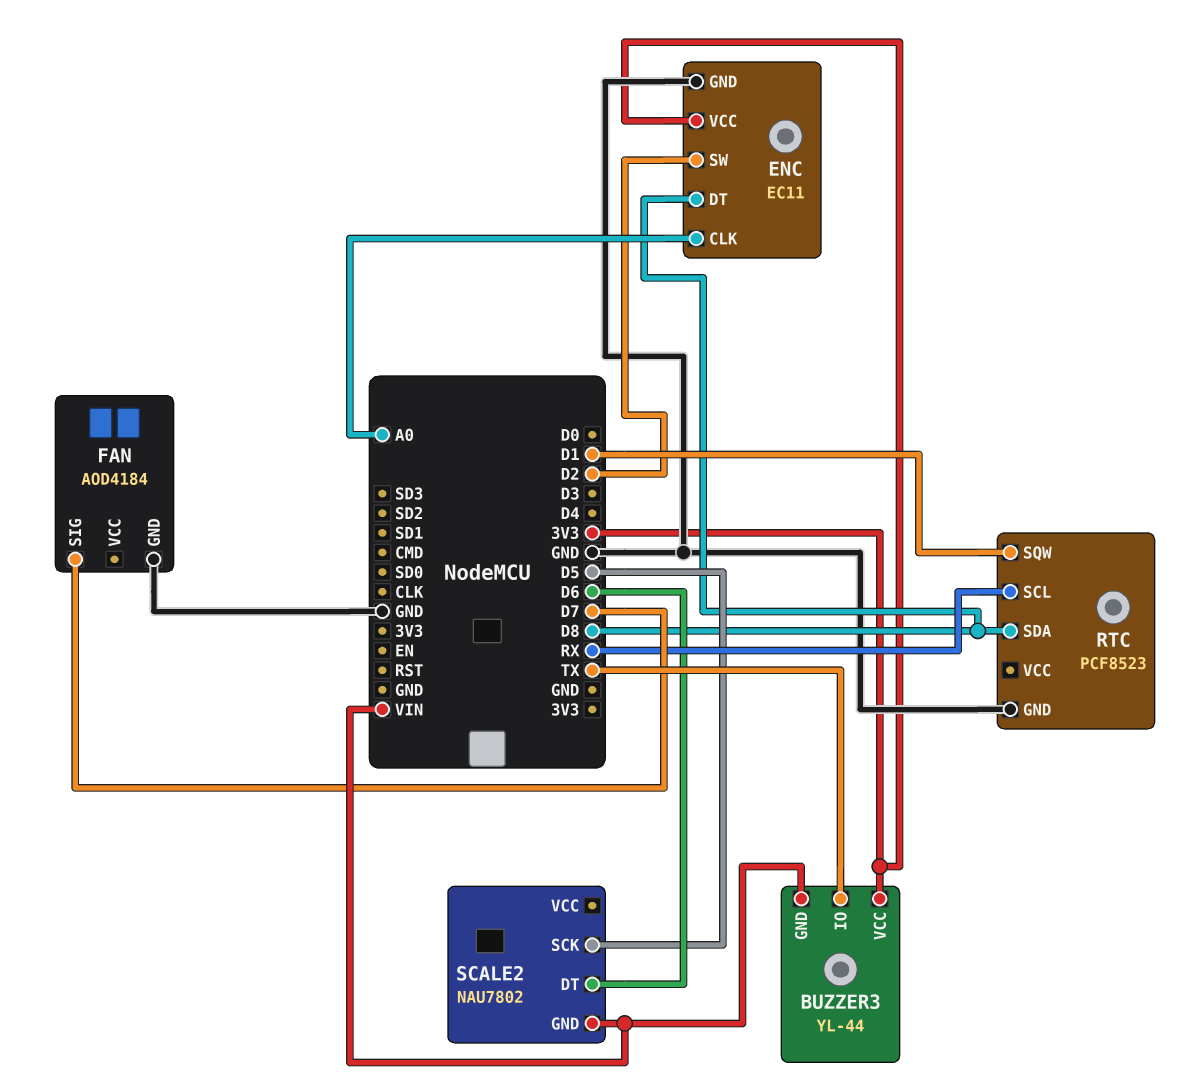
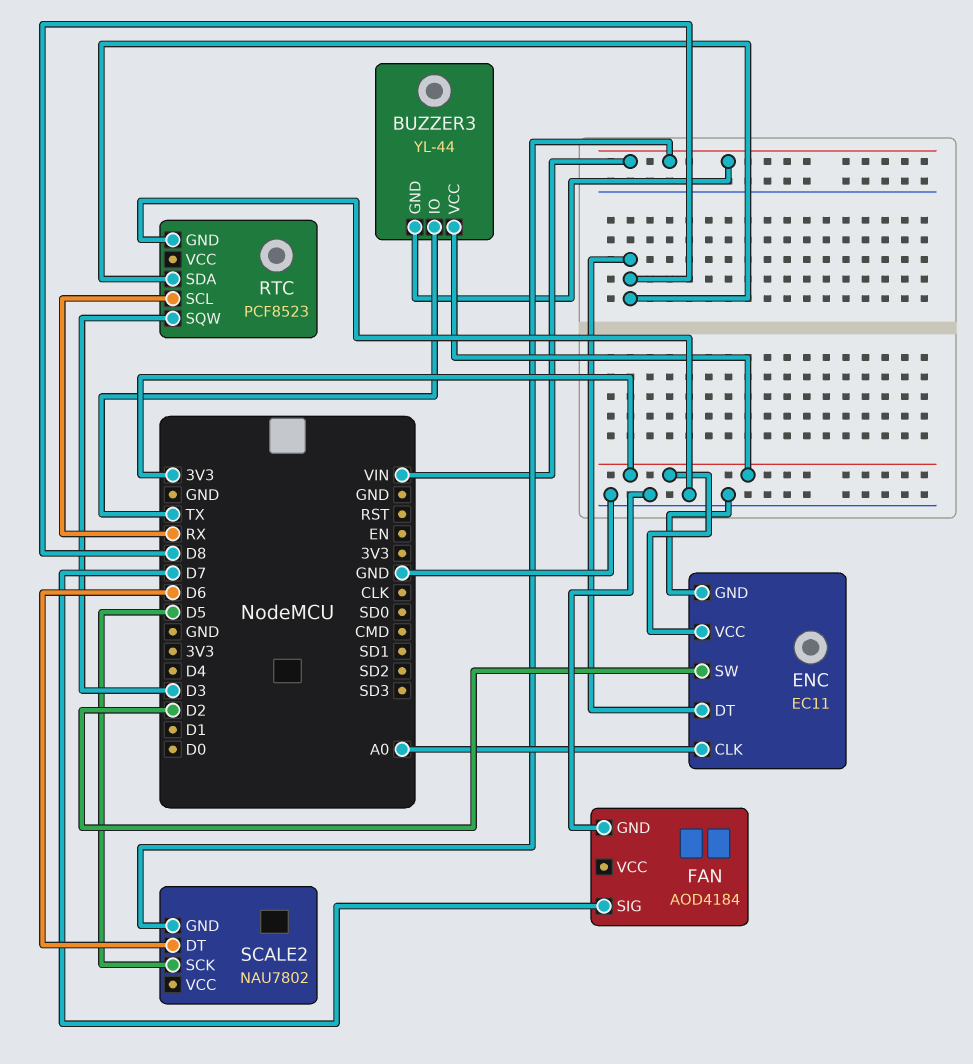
RTC pin SQW: D1 -> D3

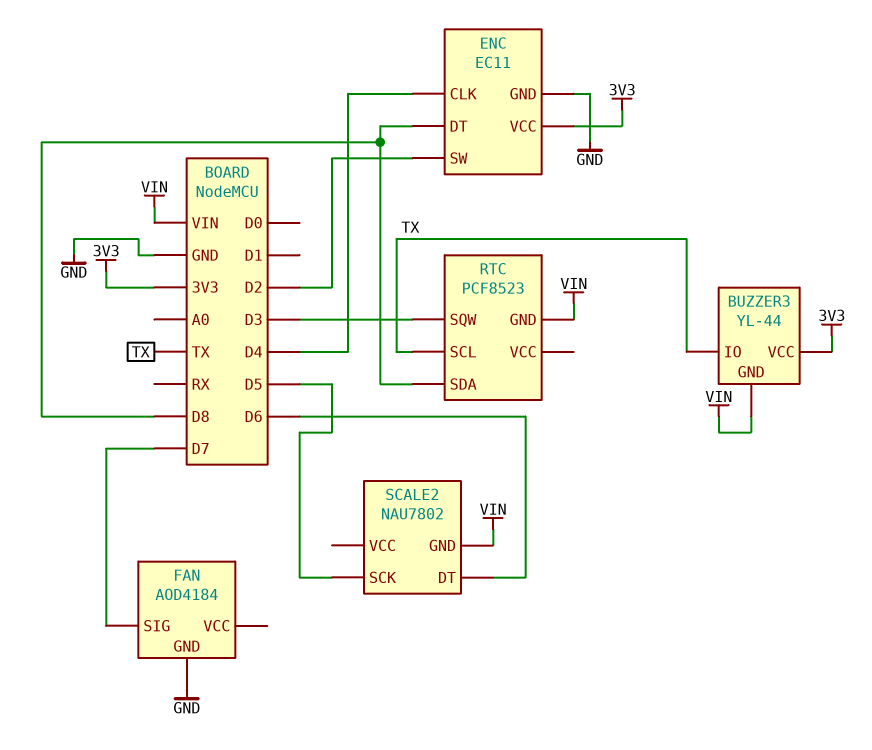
ENC pin CLK: A0 -> D4
RTC pin GND: GND -> VIN
RTC pin SCL: RX -> TX

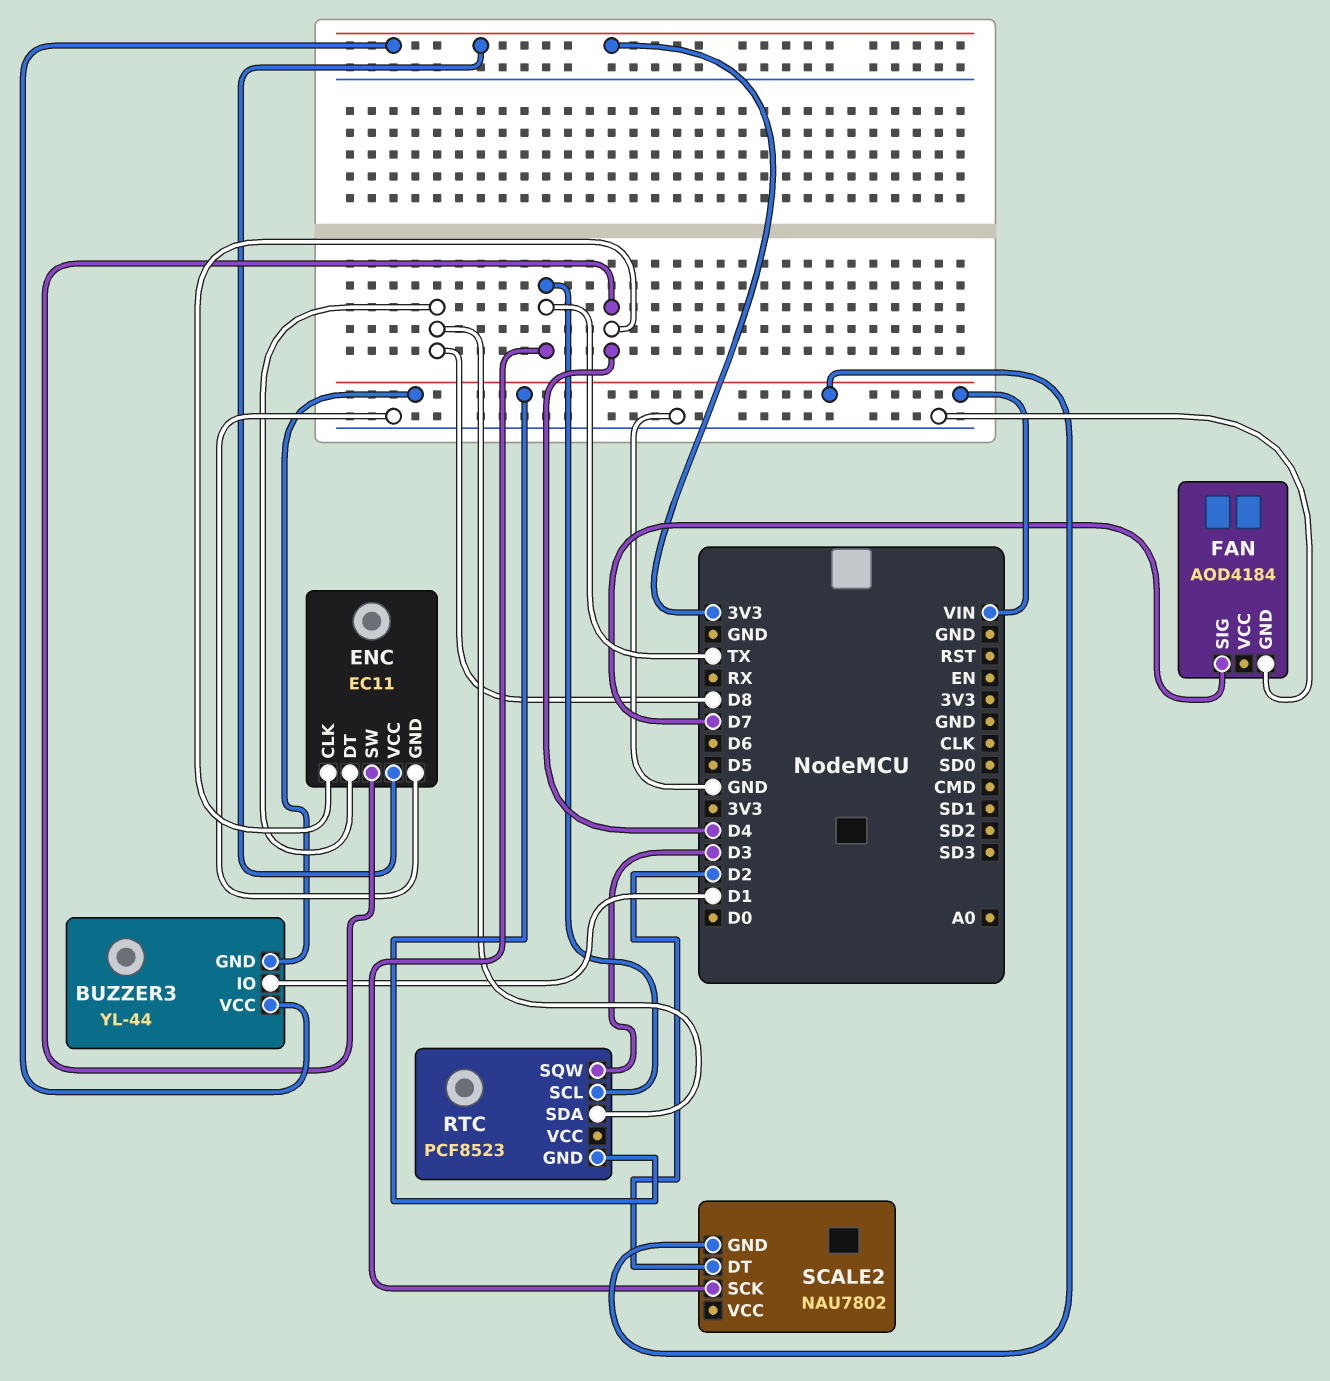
BUZZER3 pin IO: TX -> D1
ENC pin SW: D2 -> D4
SCALE2 pin DT: D6 -> D2
SCALE2 pin SCK: D5 -> TX

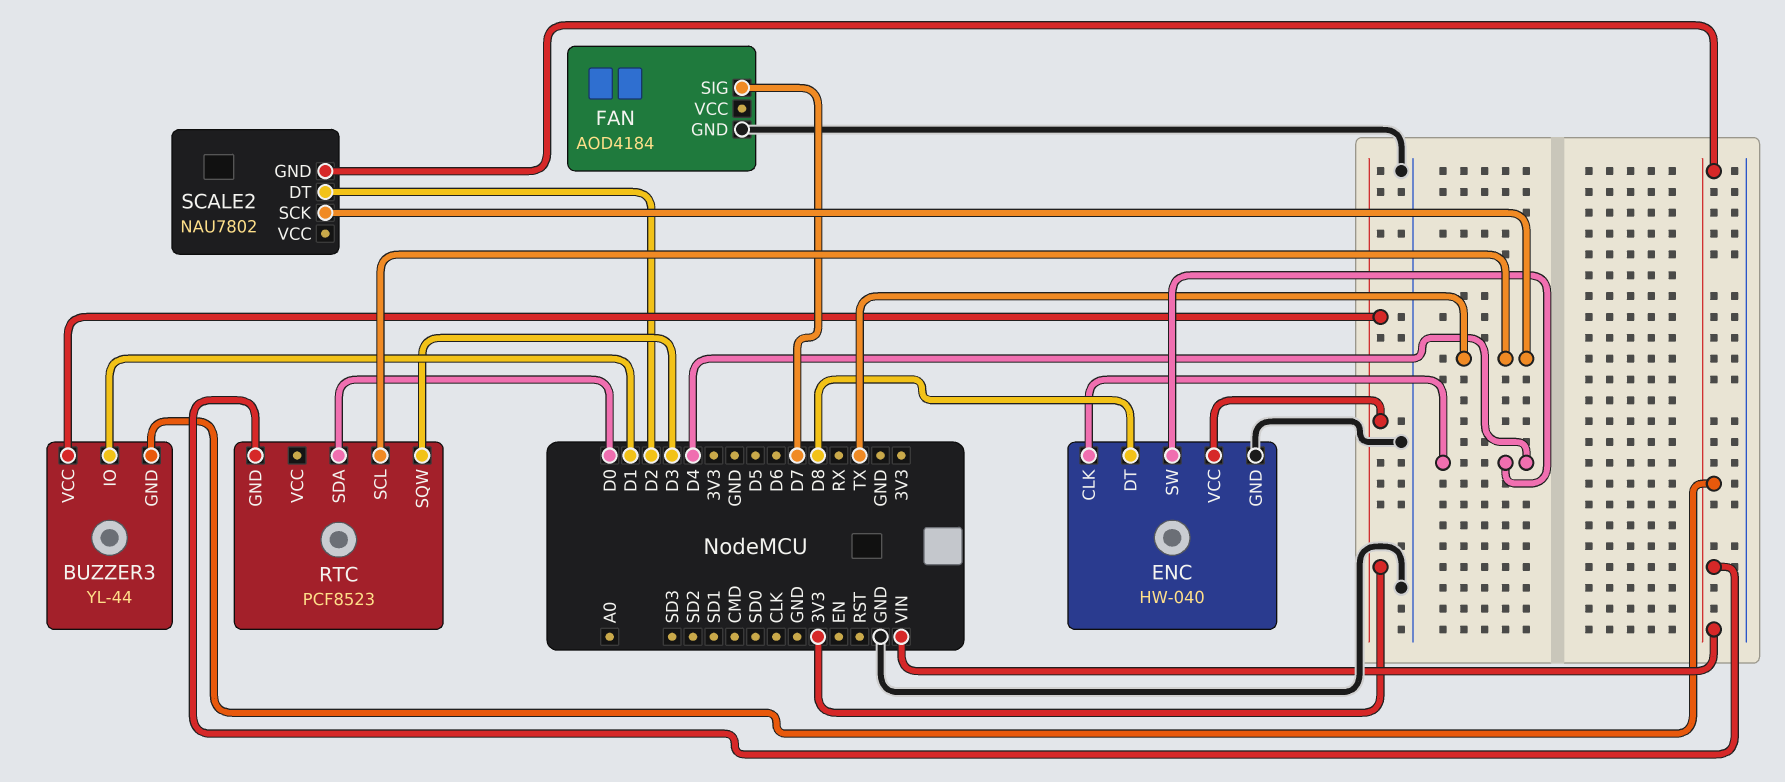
ENC: EC11 -> HW-040
RTC pin SDA: D8 -> D0

